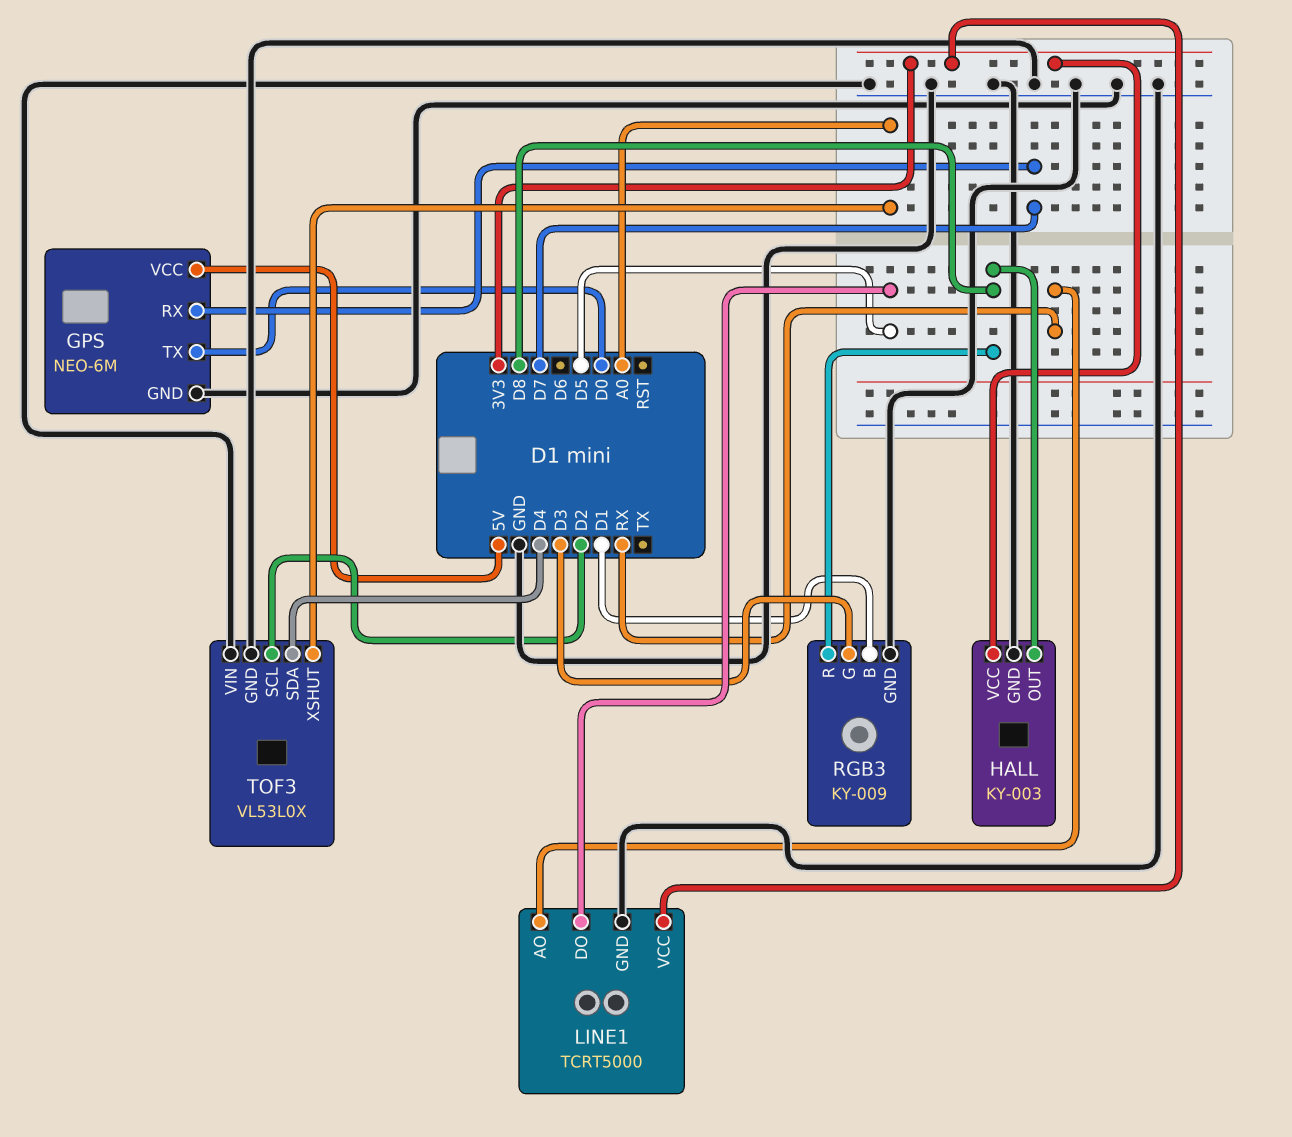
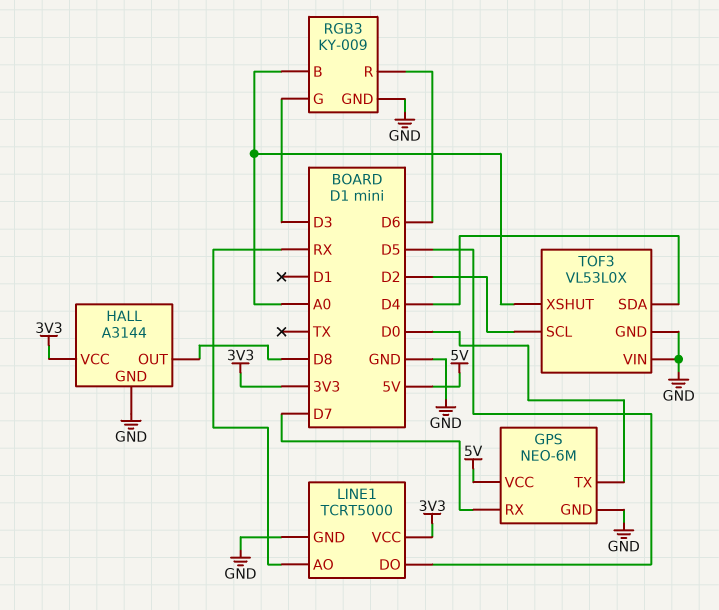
HALL: KY-003 -> A3144
RGB3 pin B: D1 -> A0
RGB3 pin R: D8 -> D6

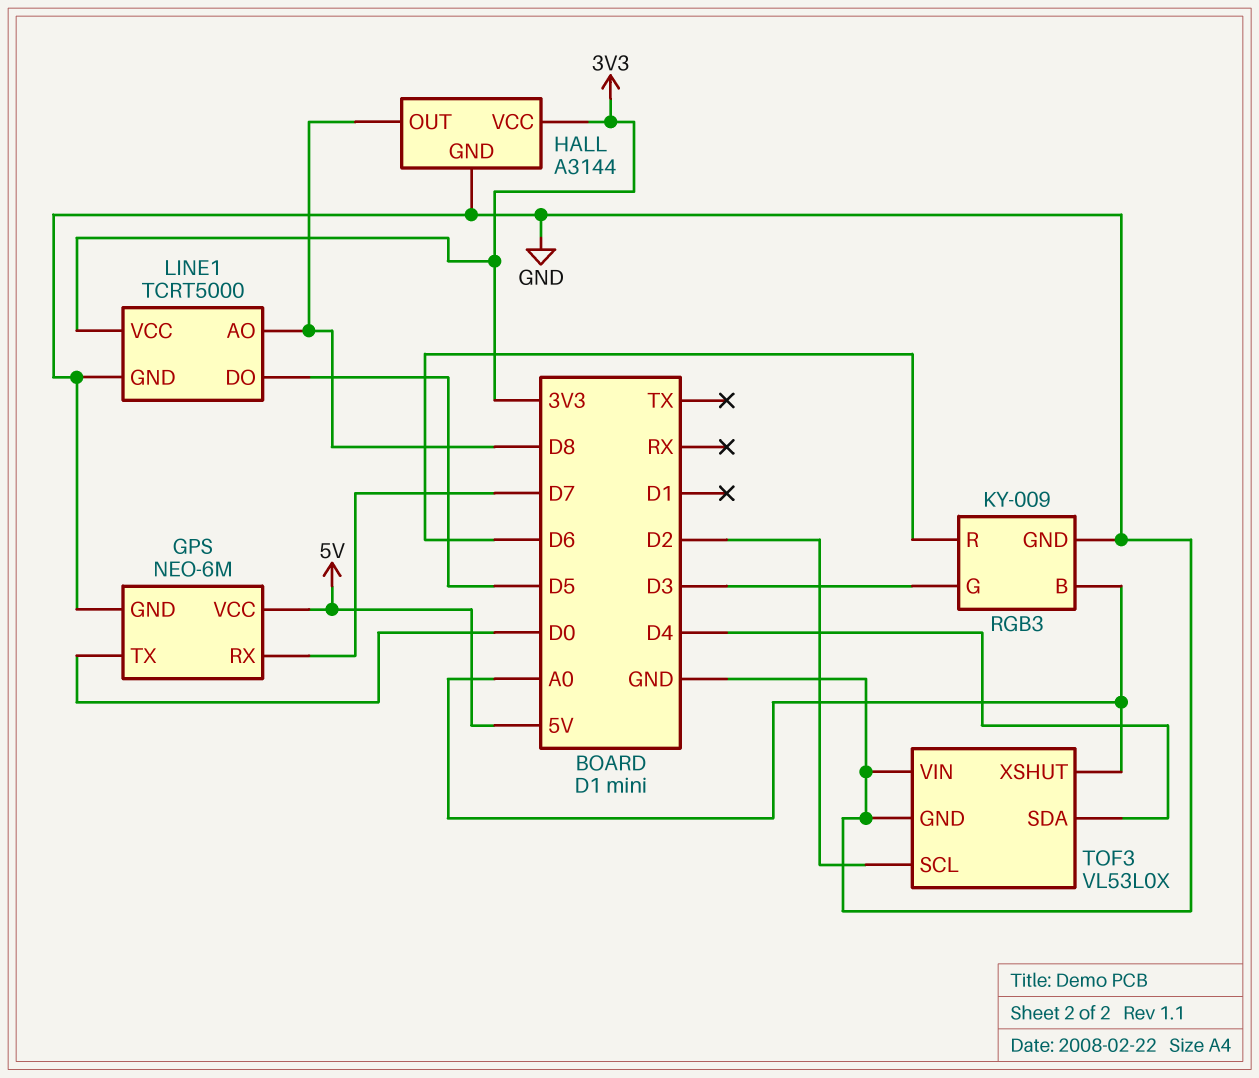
LINE1 pin AO: RX -> D8

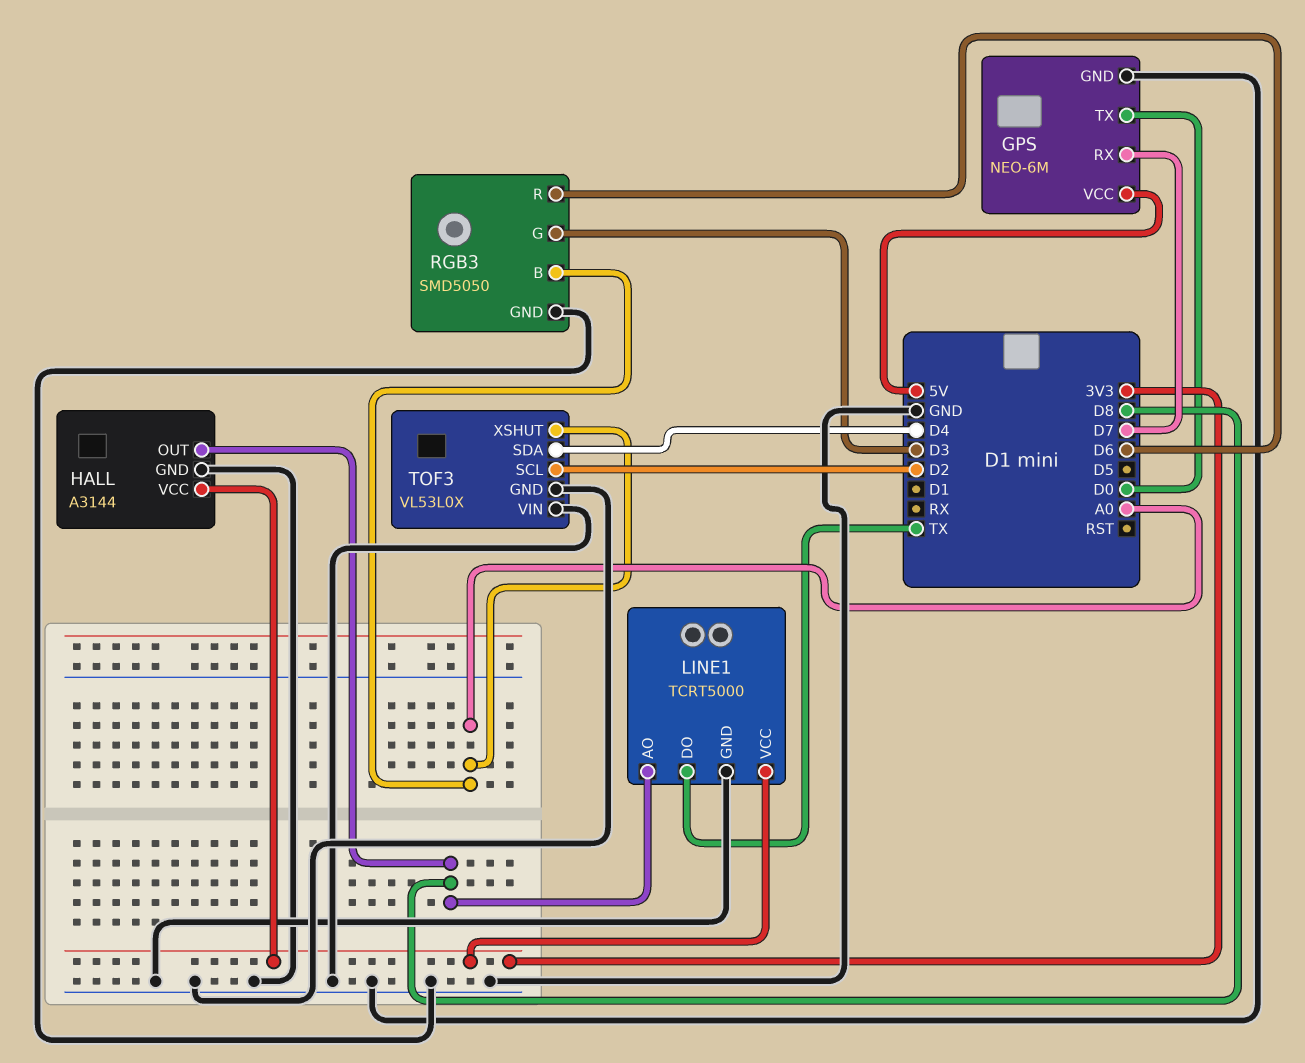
LINE1 pin DO: D5 -> TX
RGB3: KY-009 -> SMD5050

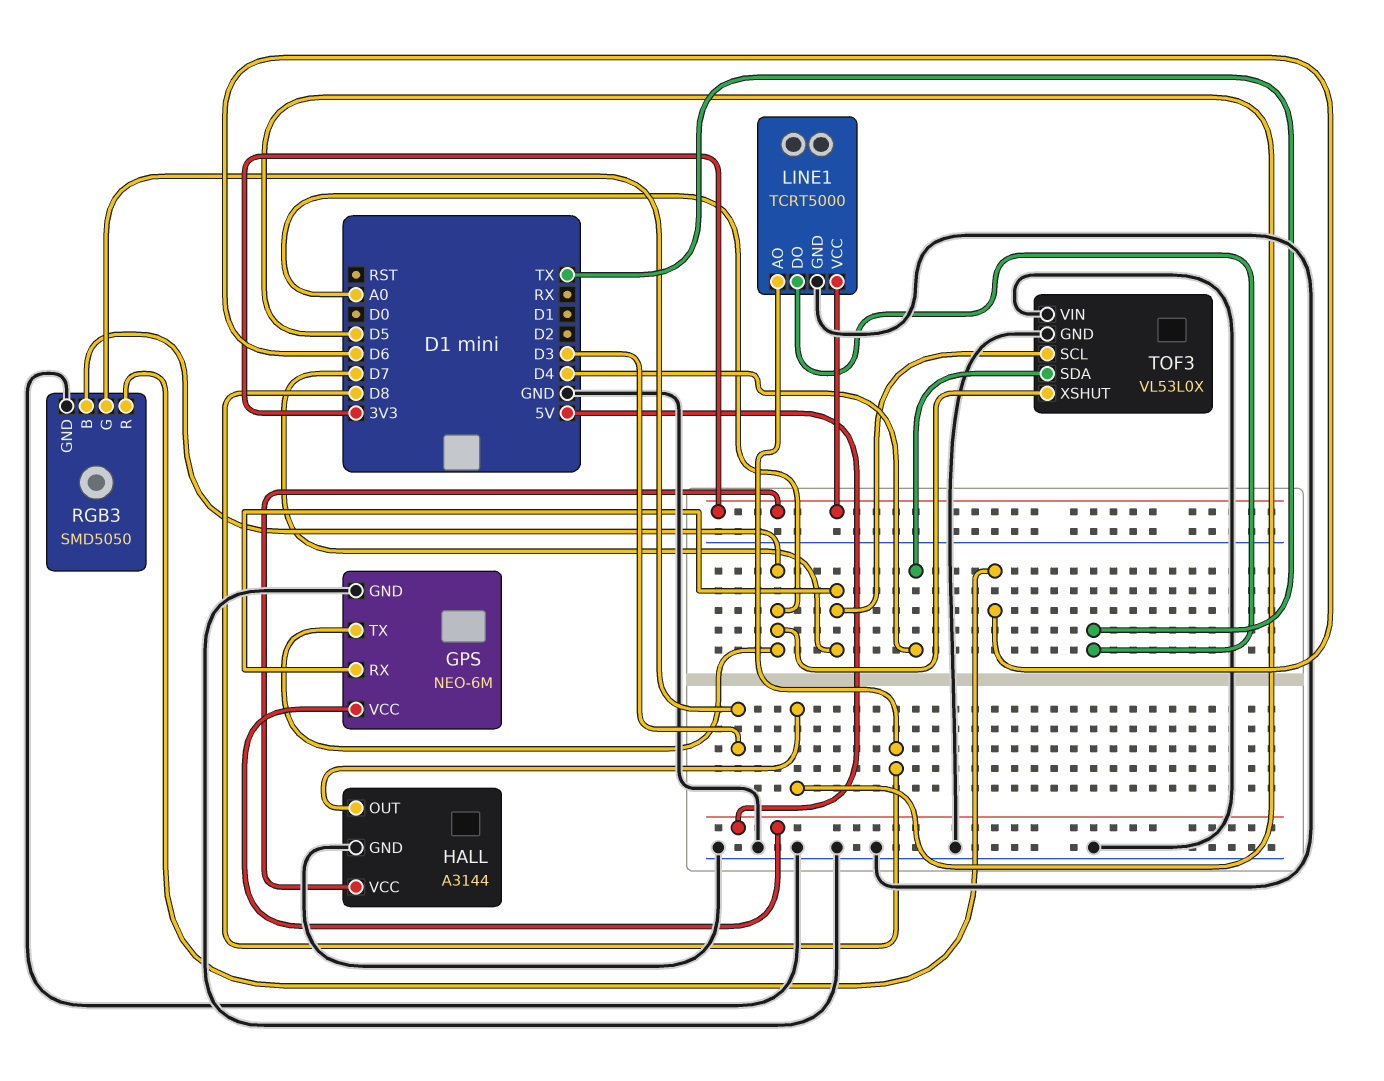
GPS pin TX: D0 -> A0
HALL pin OUT: D8 -> D5
TOF3 pin SCL: D2 -> D7

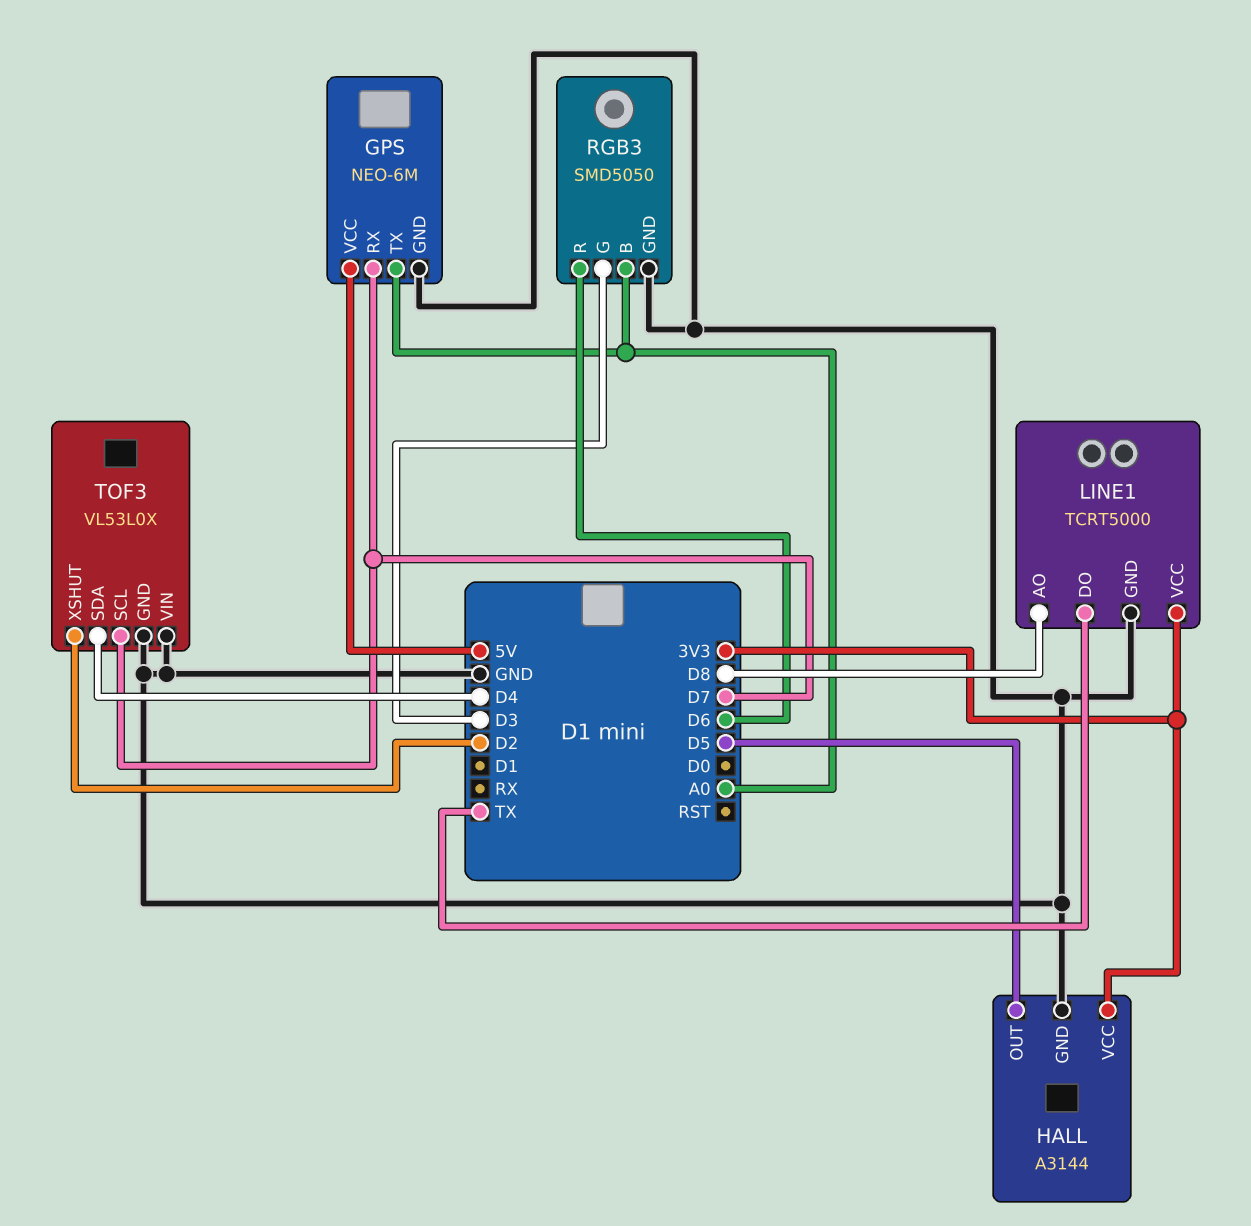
TOF3 pin XSHUT: A0 -> D2

